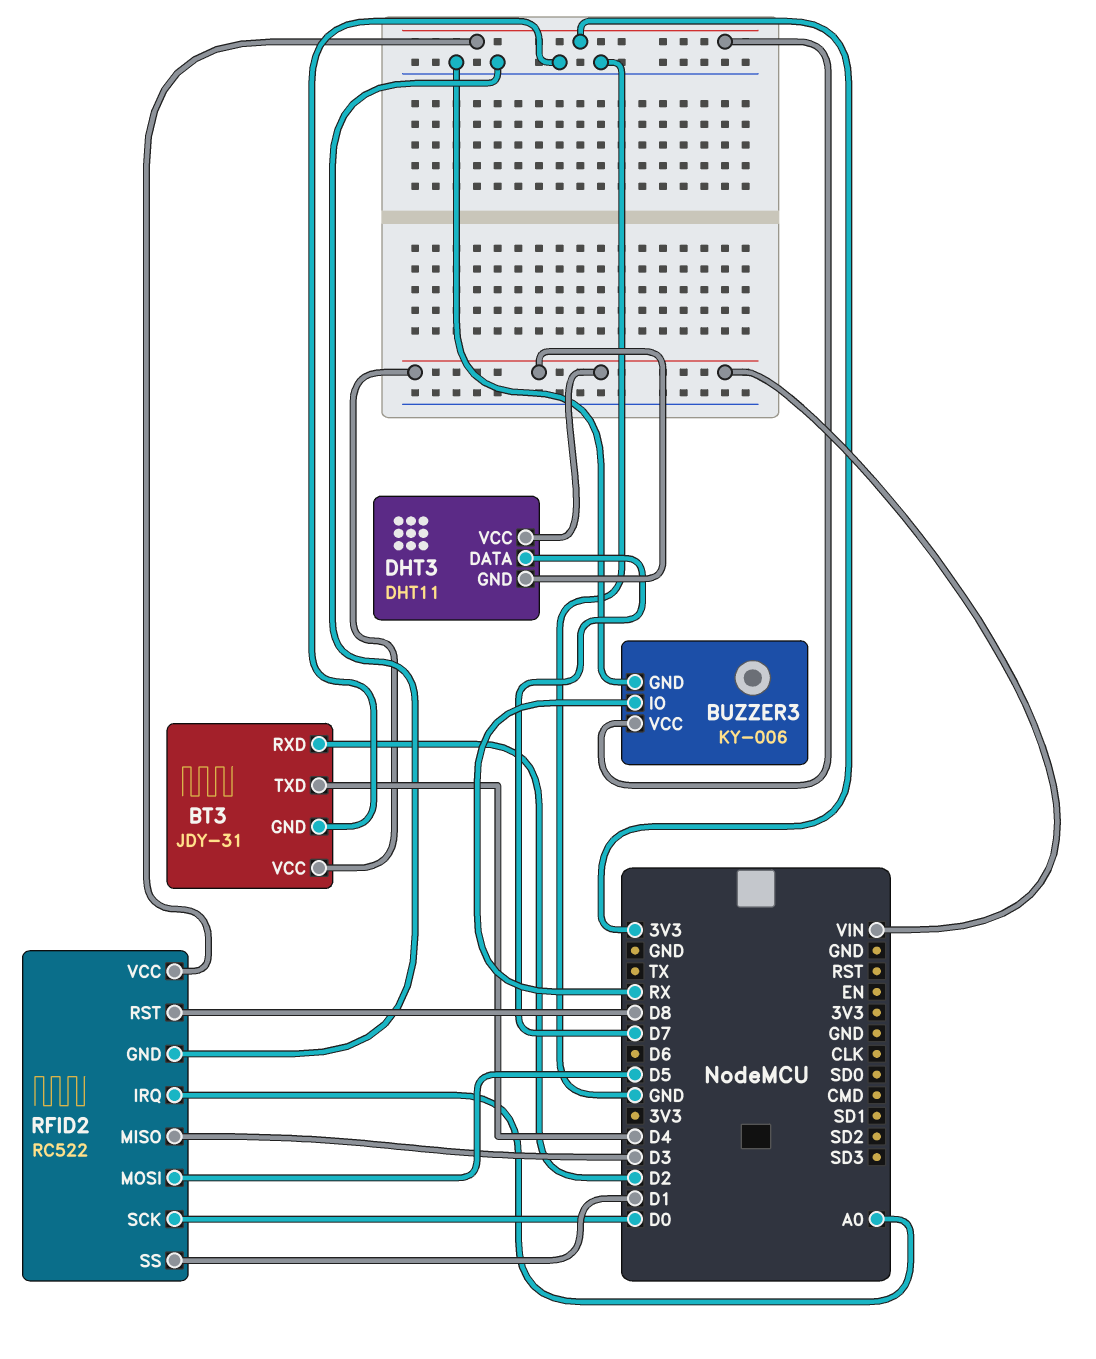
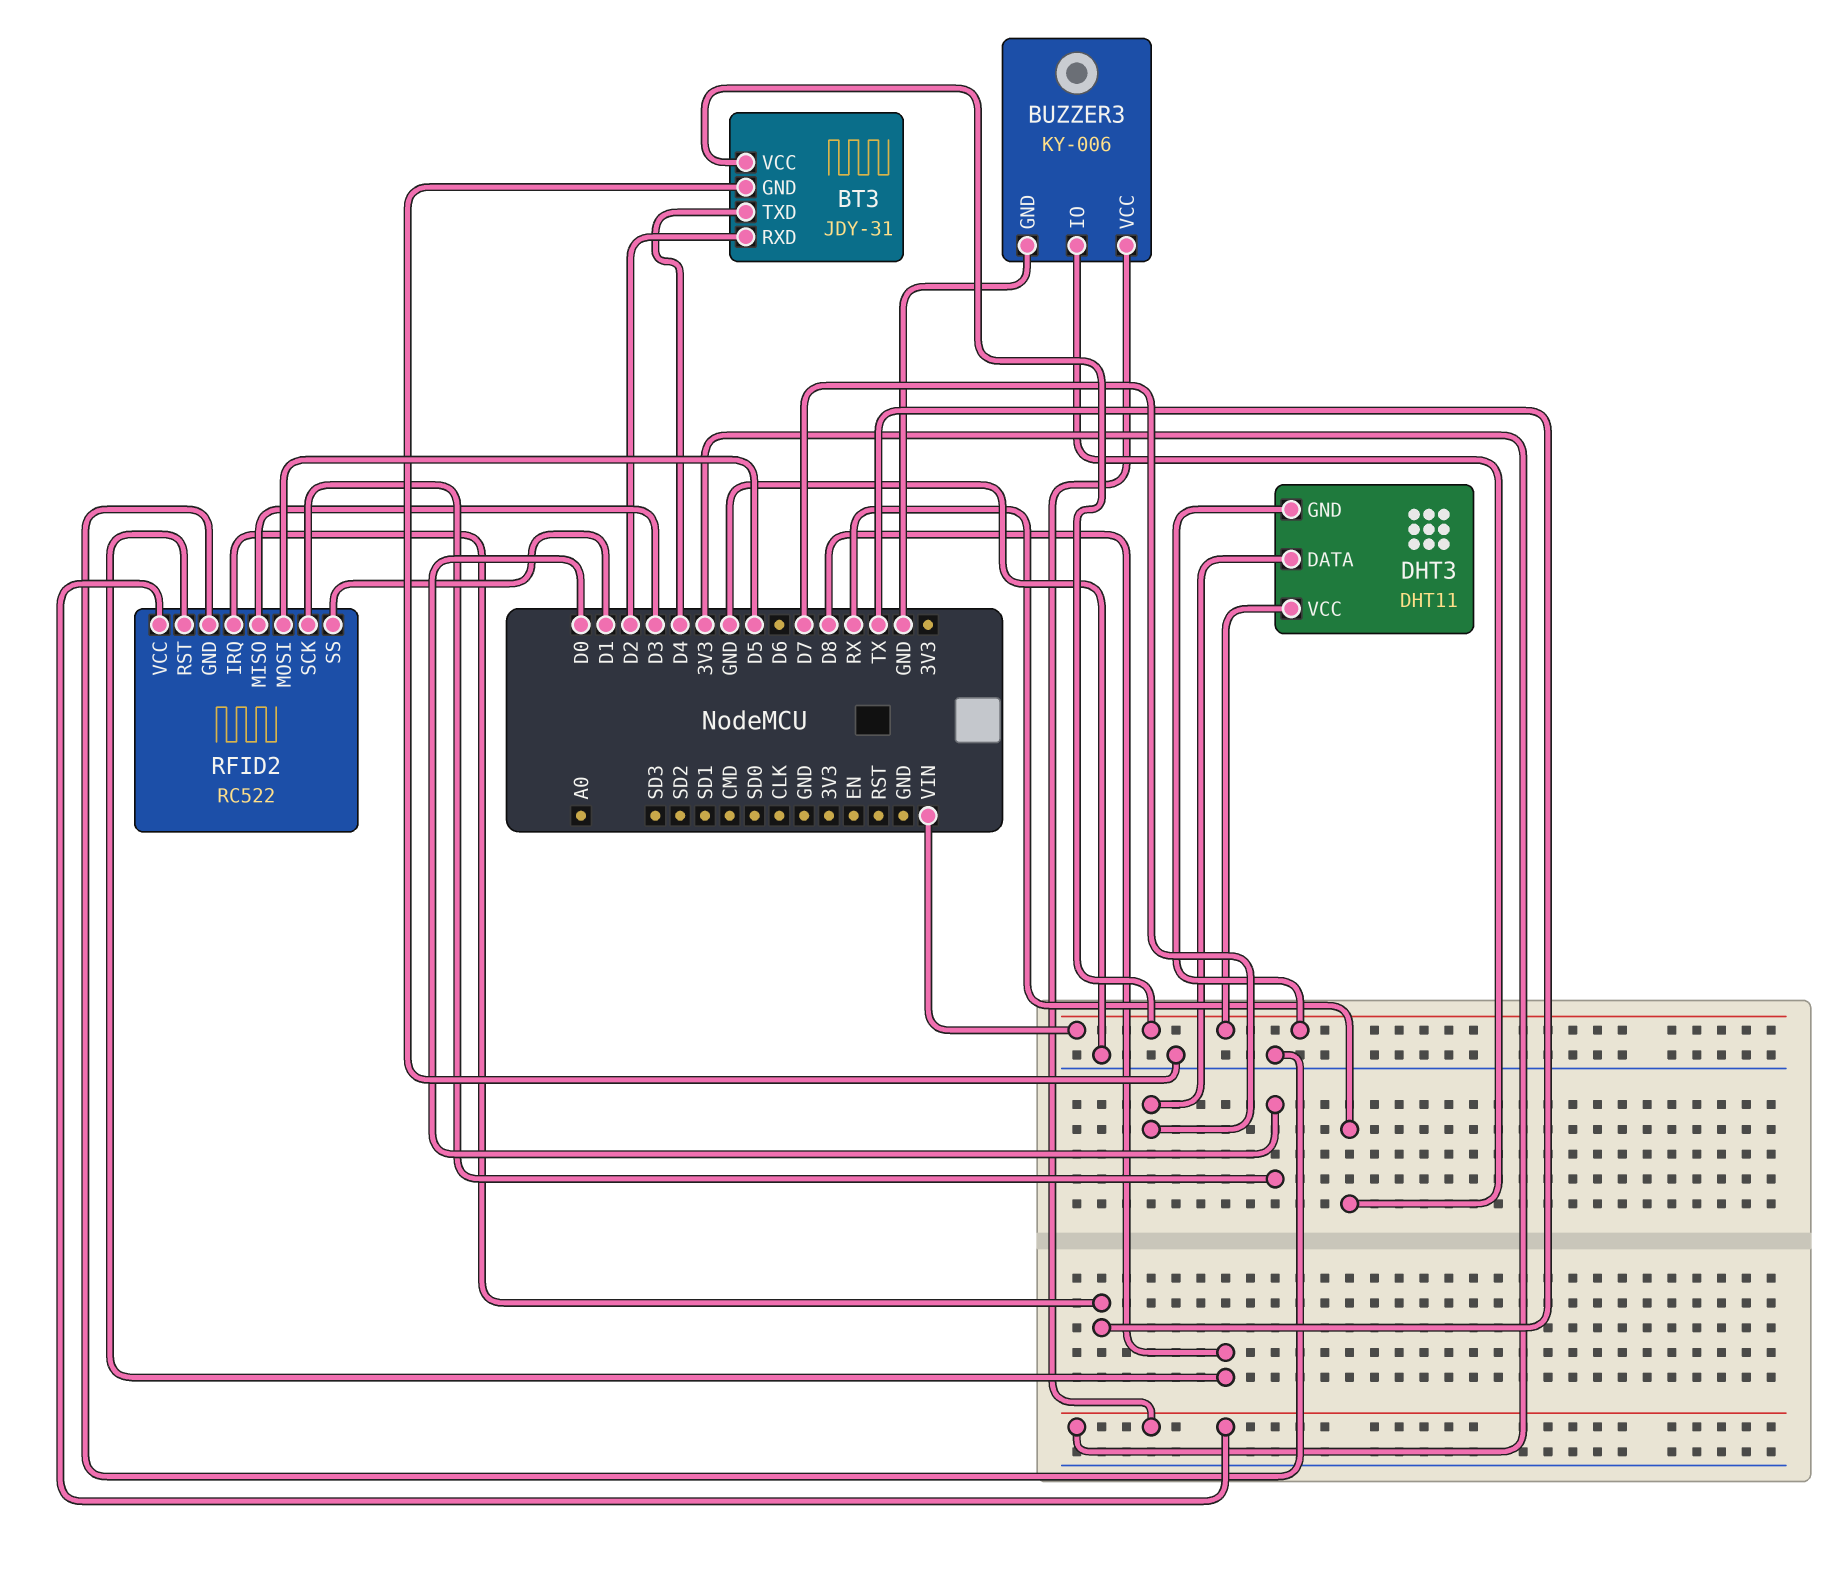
RFID2 pin IRQ: A0 -> TX

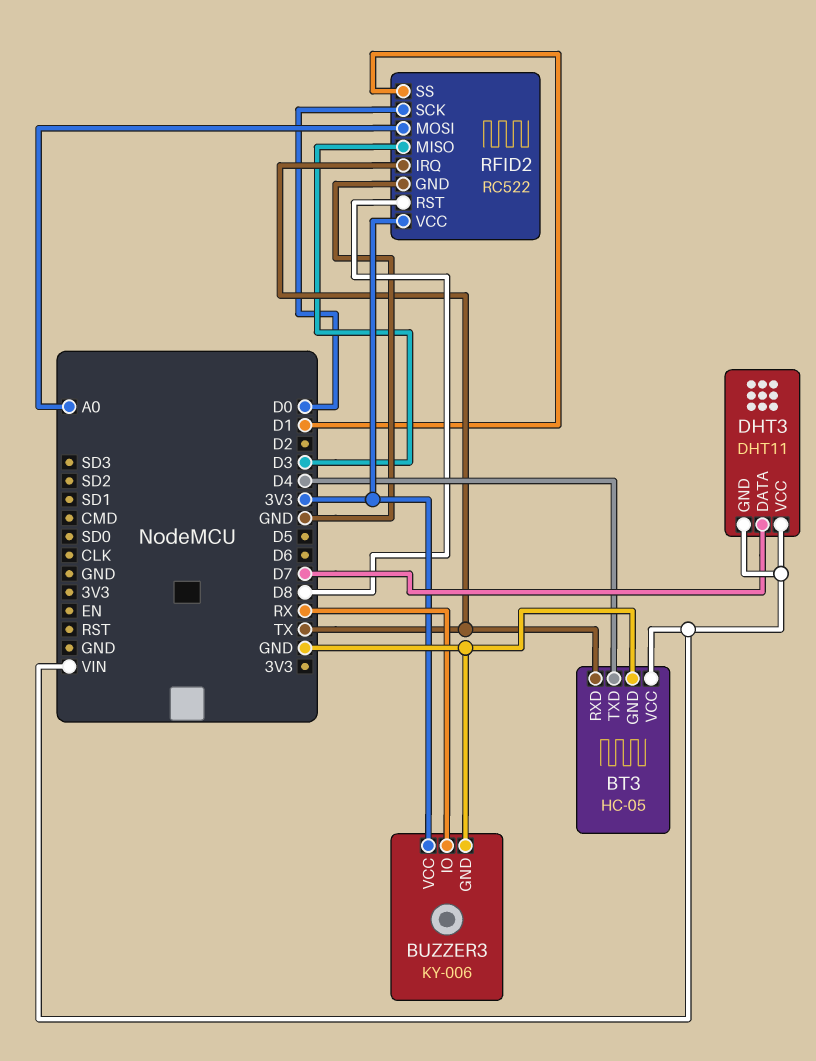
BT3: JDY-31 -> HC-05
BT3 pin RXD: D2 -> TX
RFID2 pin MOSI: D5 -> A0

